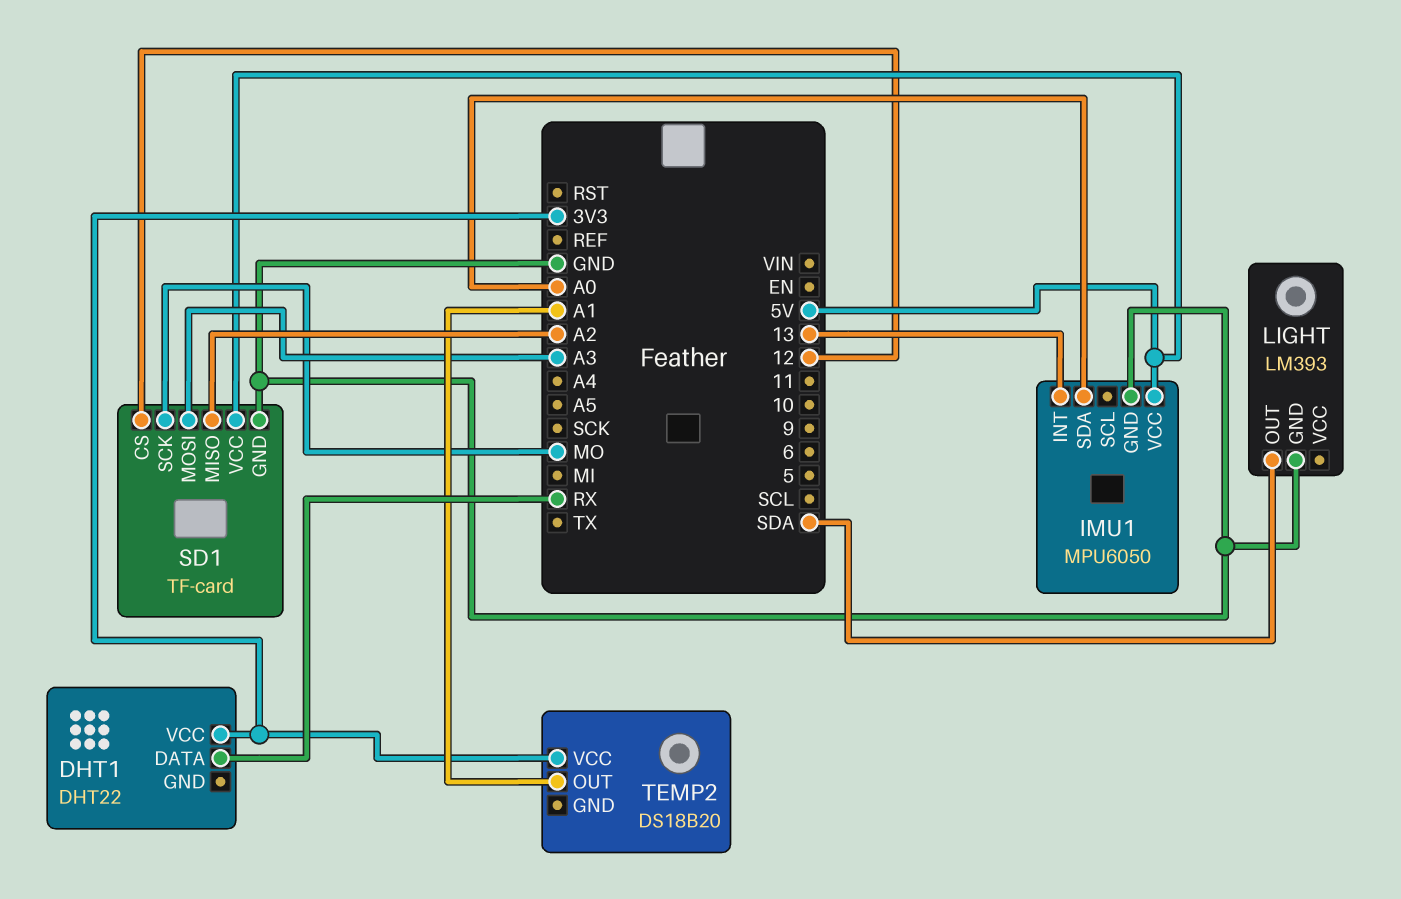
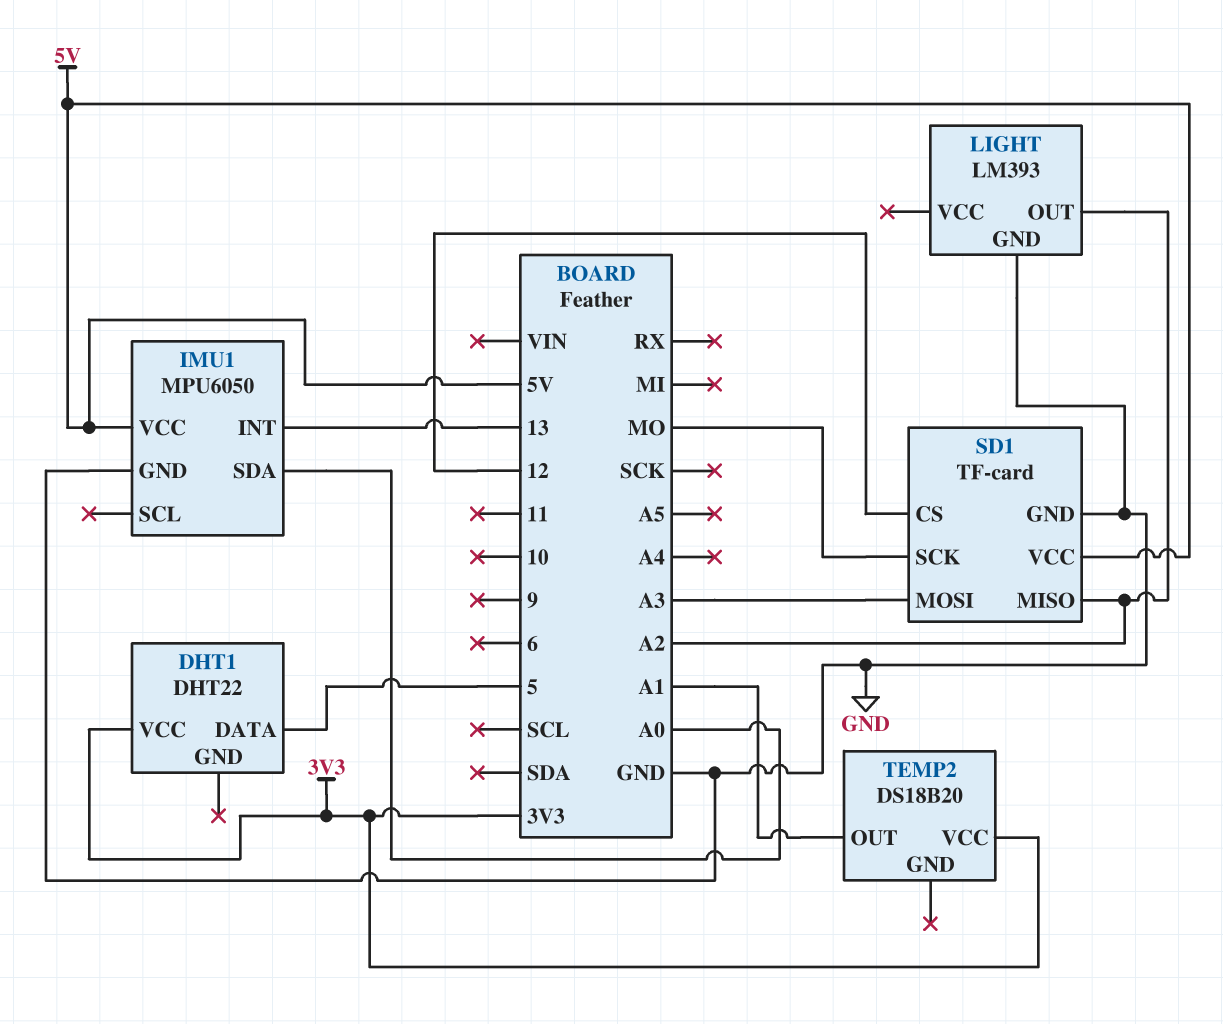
DHT1 pin DATA: RX -> 5
LIGHT pin OUT: SDA -> A2

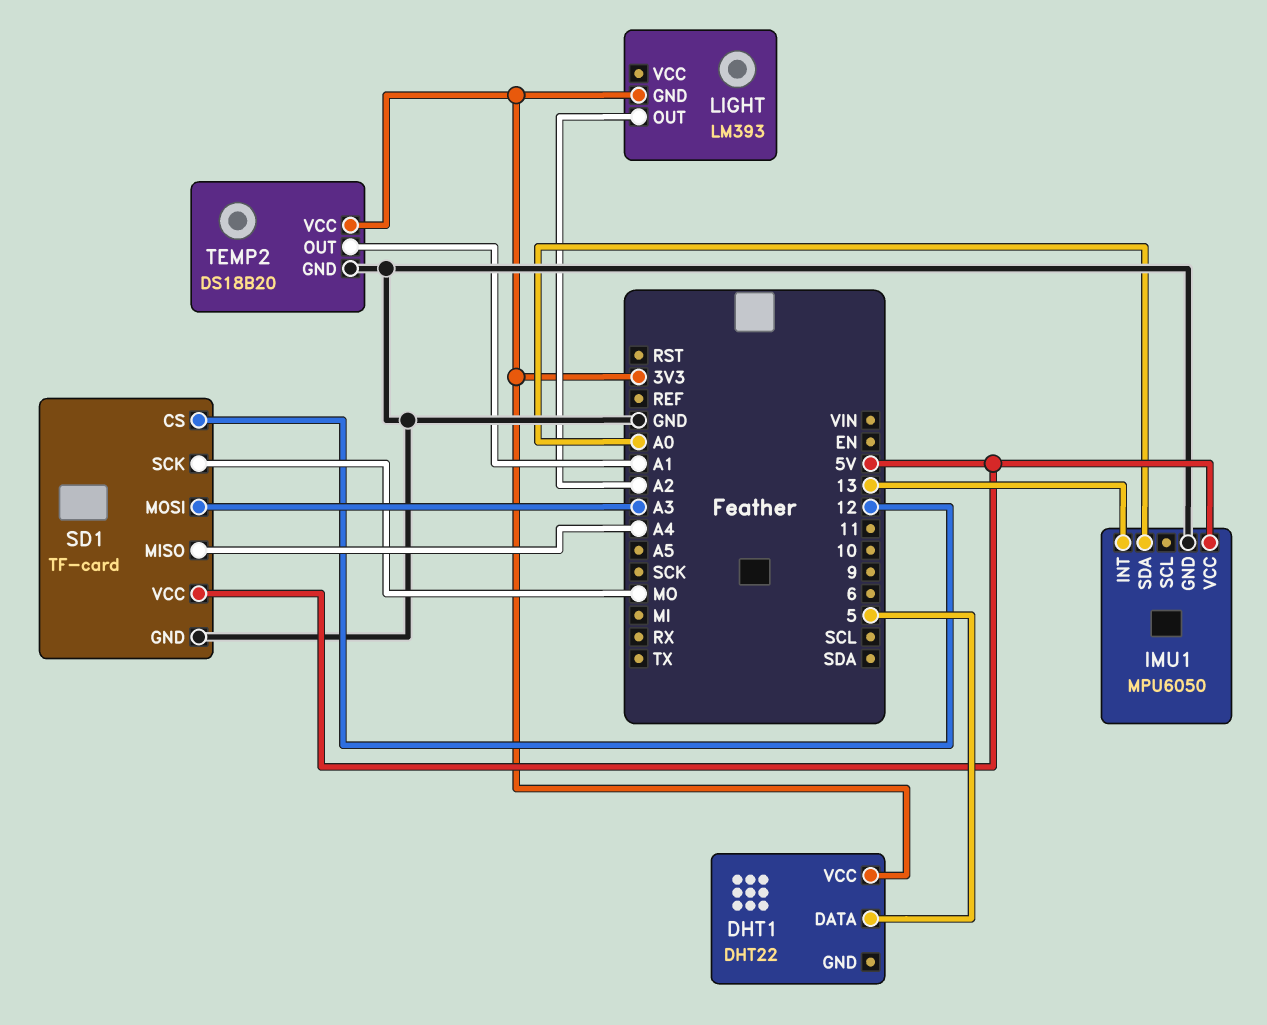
LIGHT pin GND: GND -> 3V3
SD1 pin MISO: A2 -> A4
TEMP2 pin GND: none -> GND

